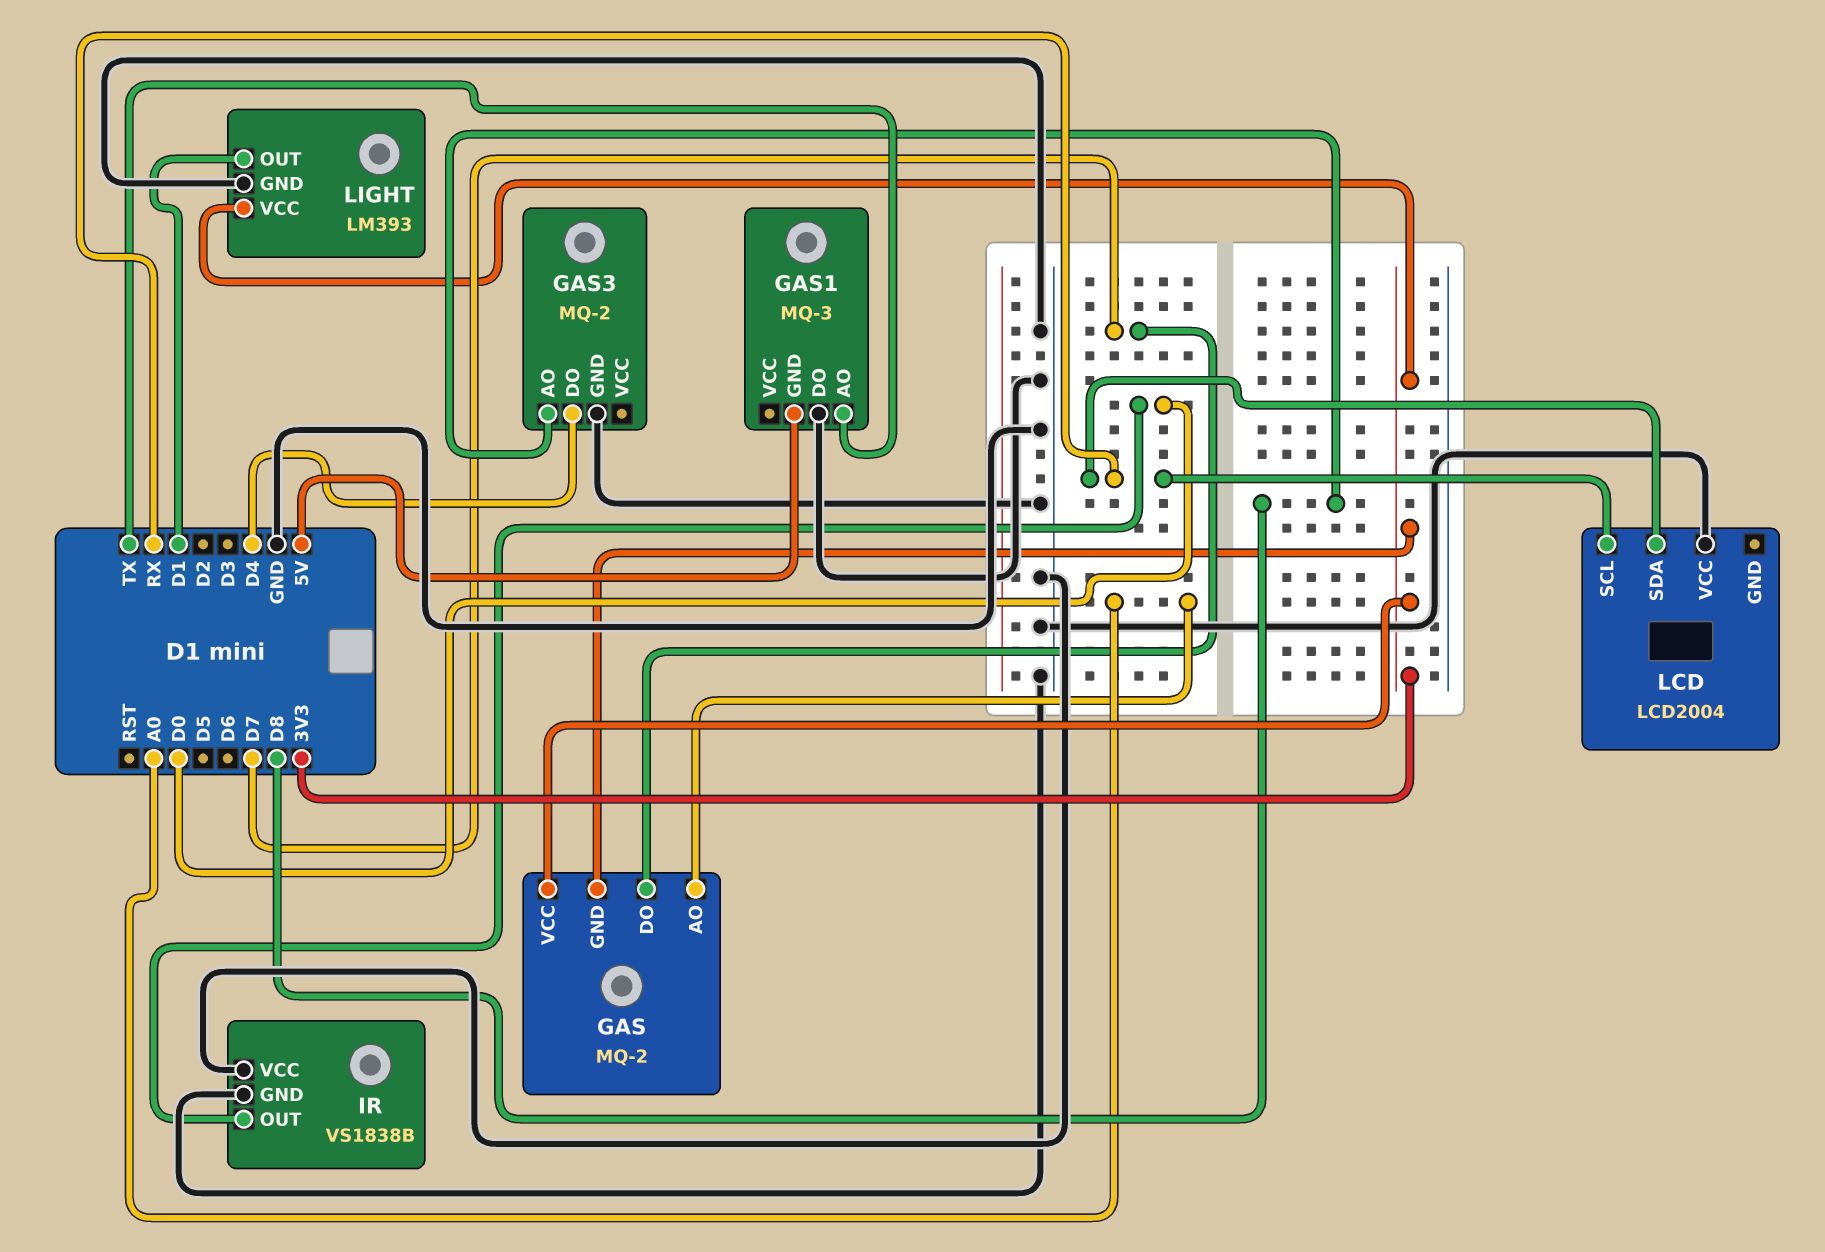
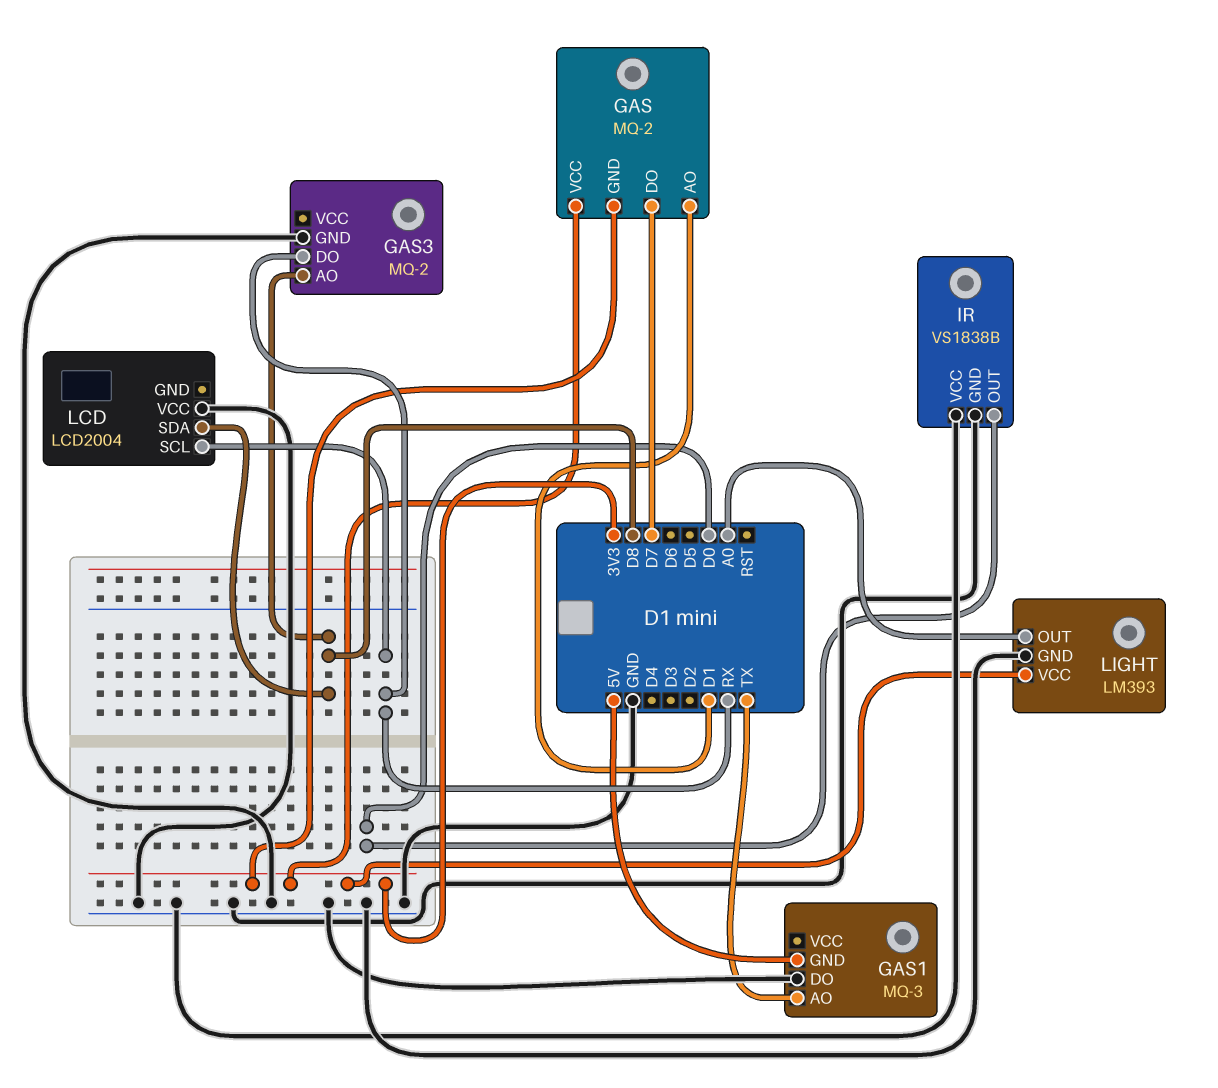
GAS pin AO: A0 -> D1
GAS3 pin DO: D4 -> RX
LCD pin SDA: RX -> D8
LIGHT pin OUT: D1 -> A0

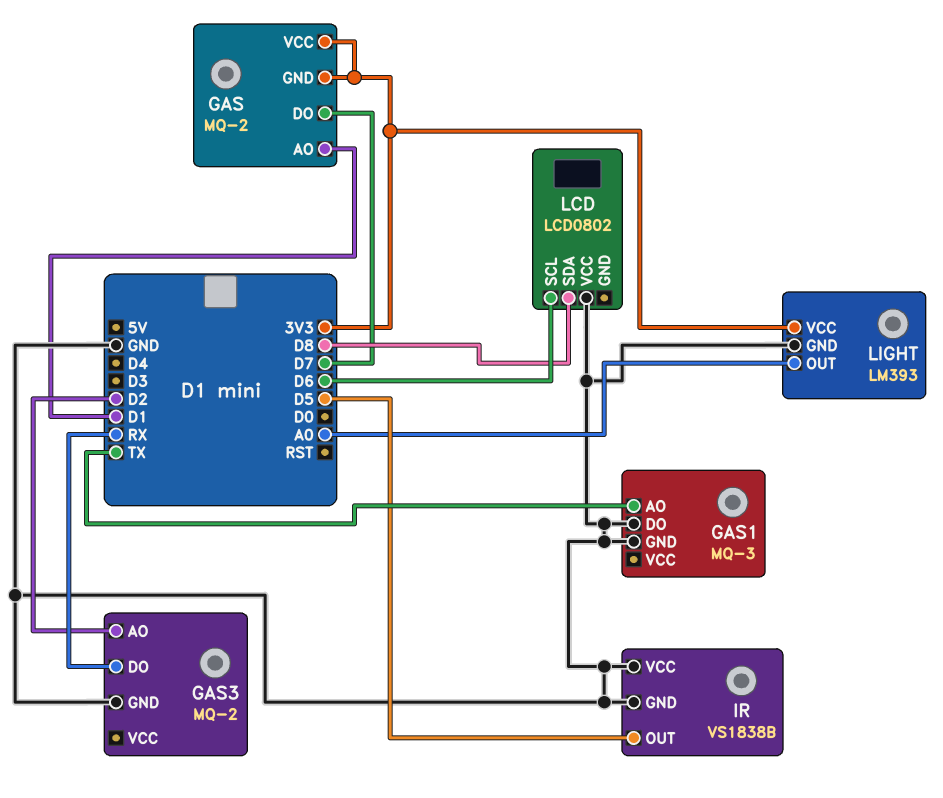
GAS1 pin GND: 5V -> GND
GAS3 pin AO: D8 -> D2
IR pin OUT: D0 -> D5
LCD: LCD2004 -> LCD0802
LCD pin SCL: RX -> D6

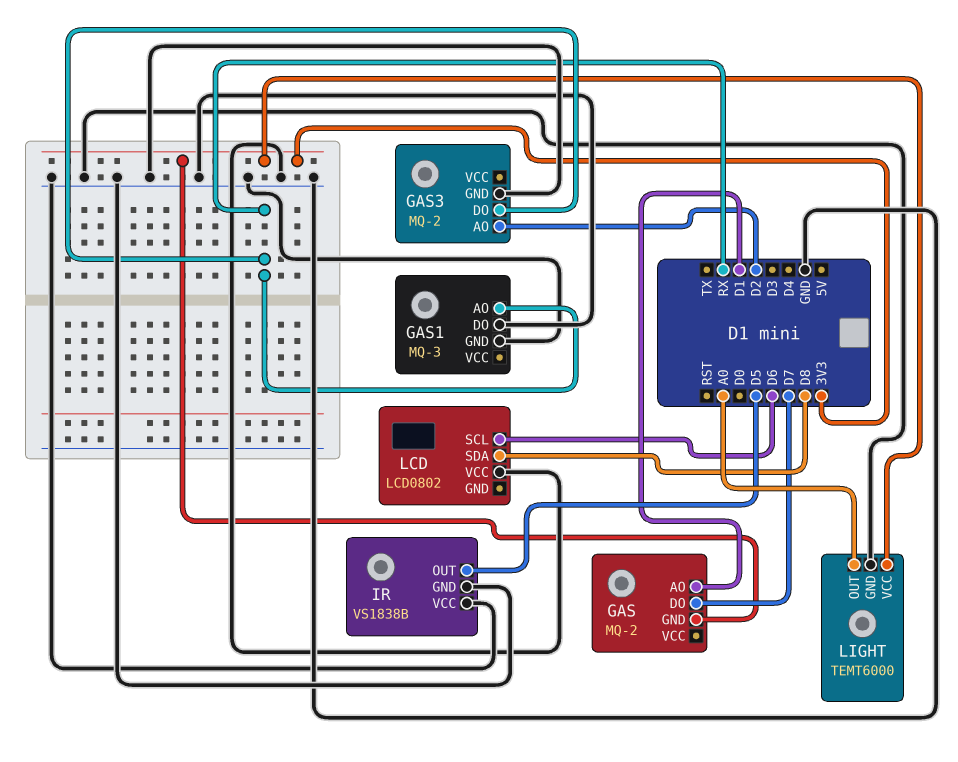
GAS pin VCC: 3V3 -> none
GAS1 pin AO: TX -> RX
LIGHT: LM393 -> TEMT6000

